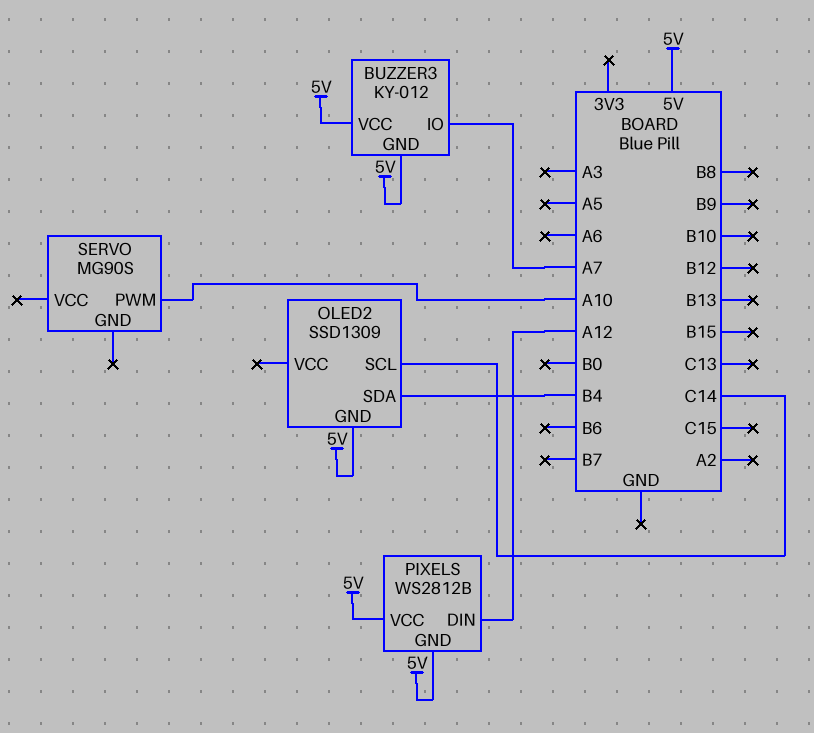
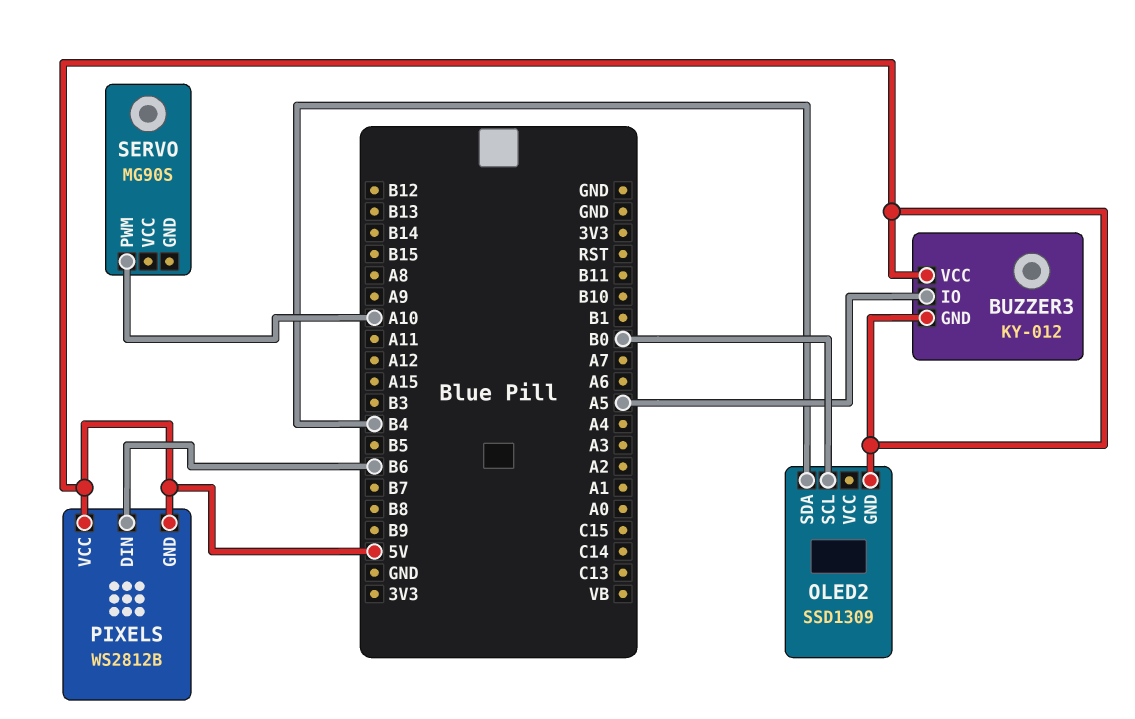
BUZZER3 pin IO: A7 -> A5
OLED2 pin SCL: C14 -> B0
PIXELS pin DIN: A12 -> B6

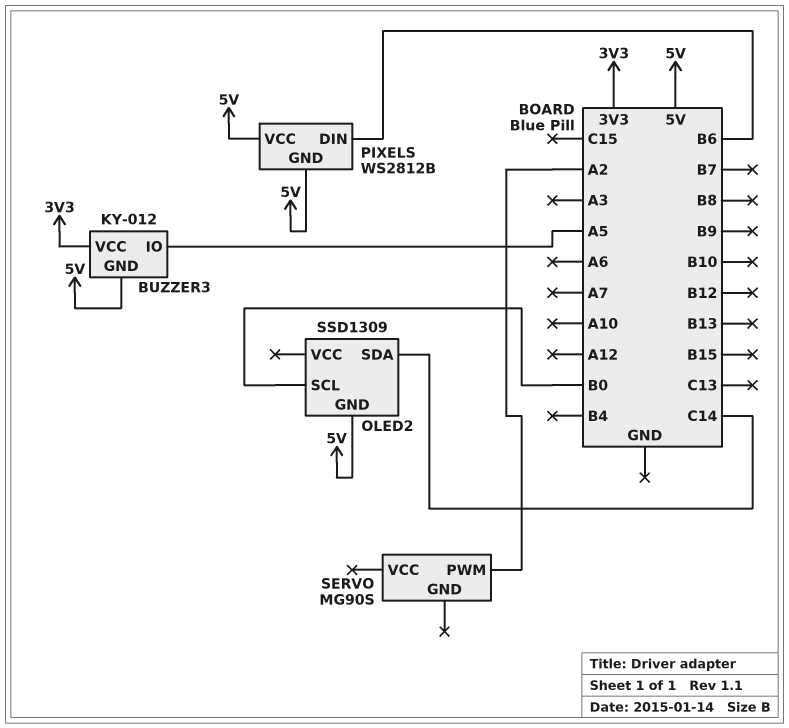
BUZZER3 pin VCC: 5V -> 3V3
OLED2 pin SDA: B4 -> C14
SERVO pin PWM: A10 -> A2

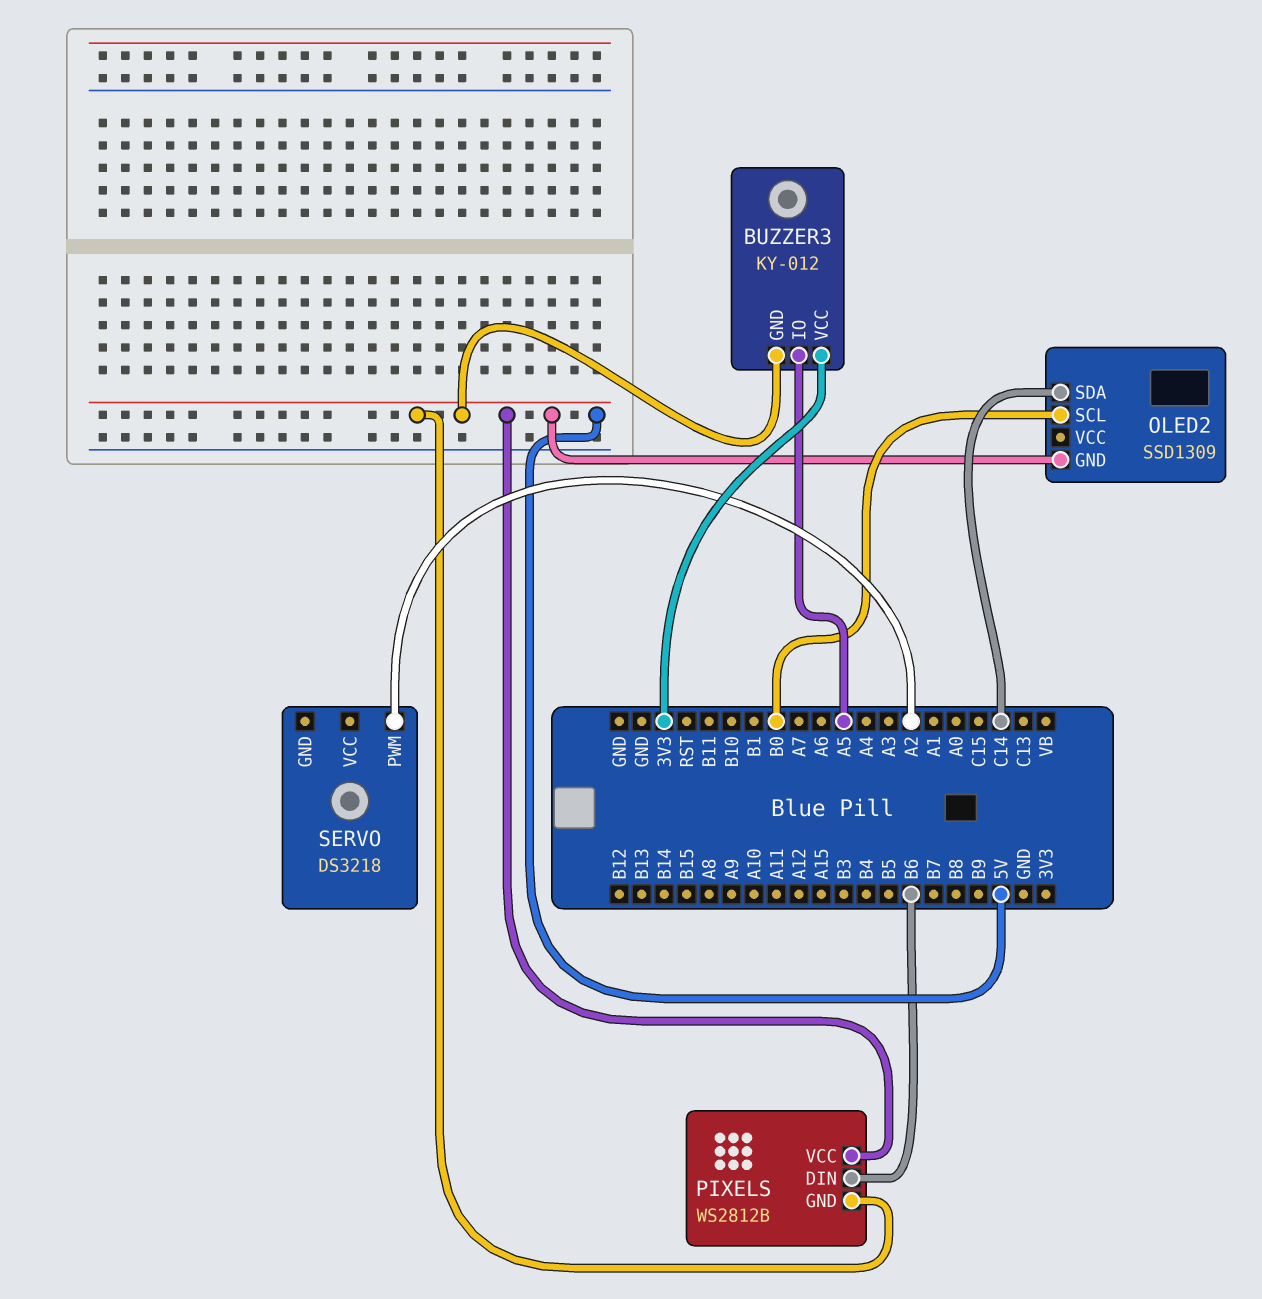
SERVO: MG90S -> DS3218

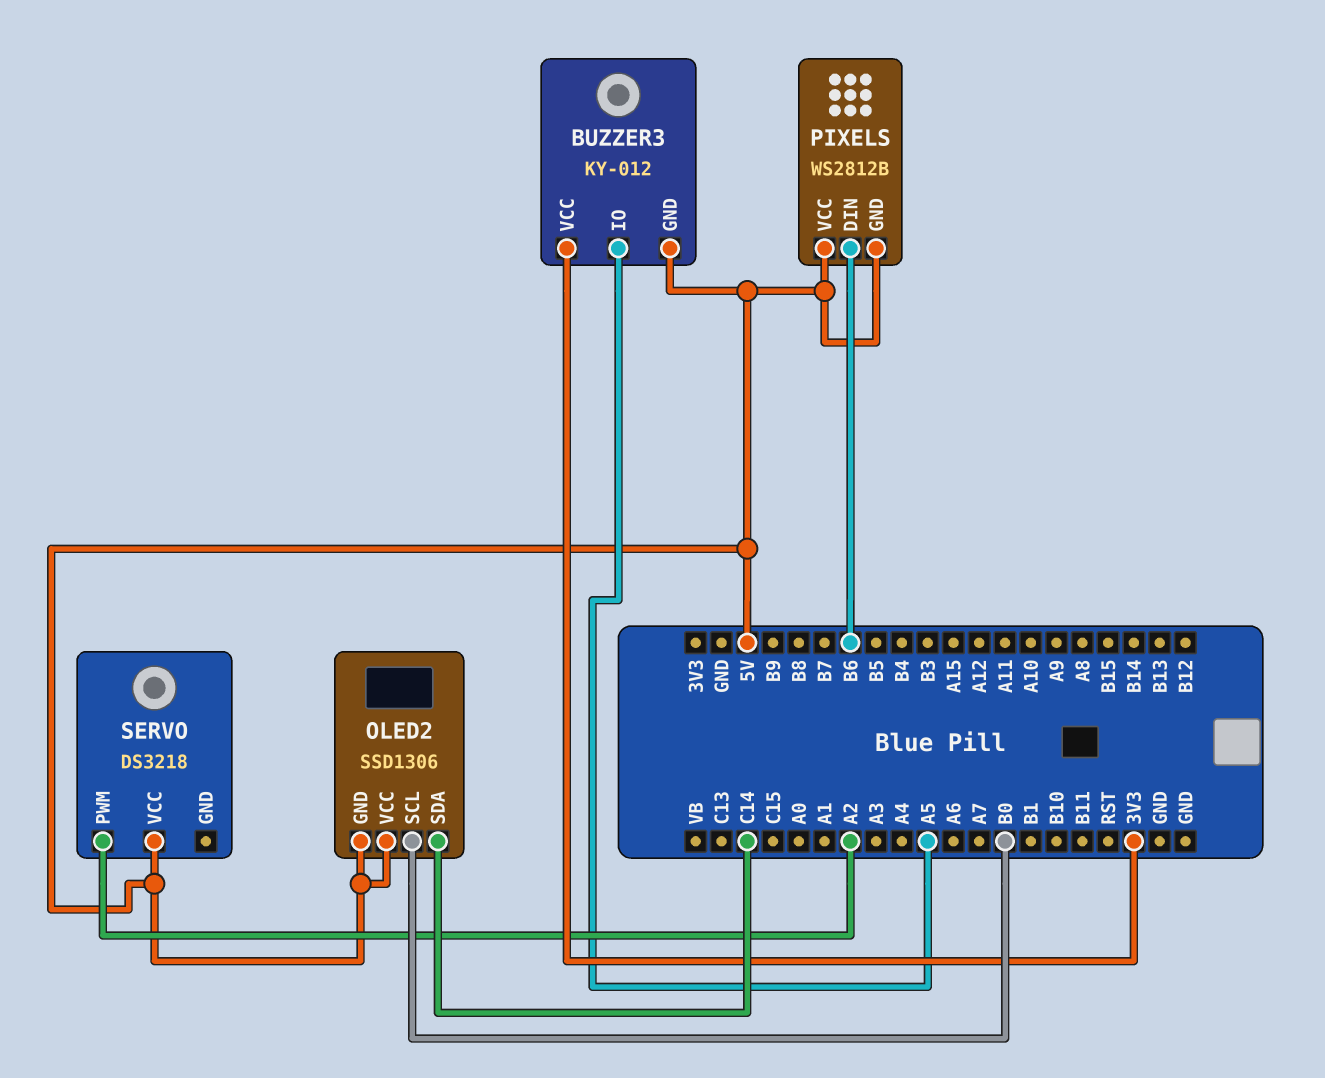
OLED2: SSD1309 -> SSD1306
OLED2 pin VCC: none -> 5V
SERVO pin VCC: none -> 5V

